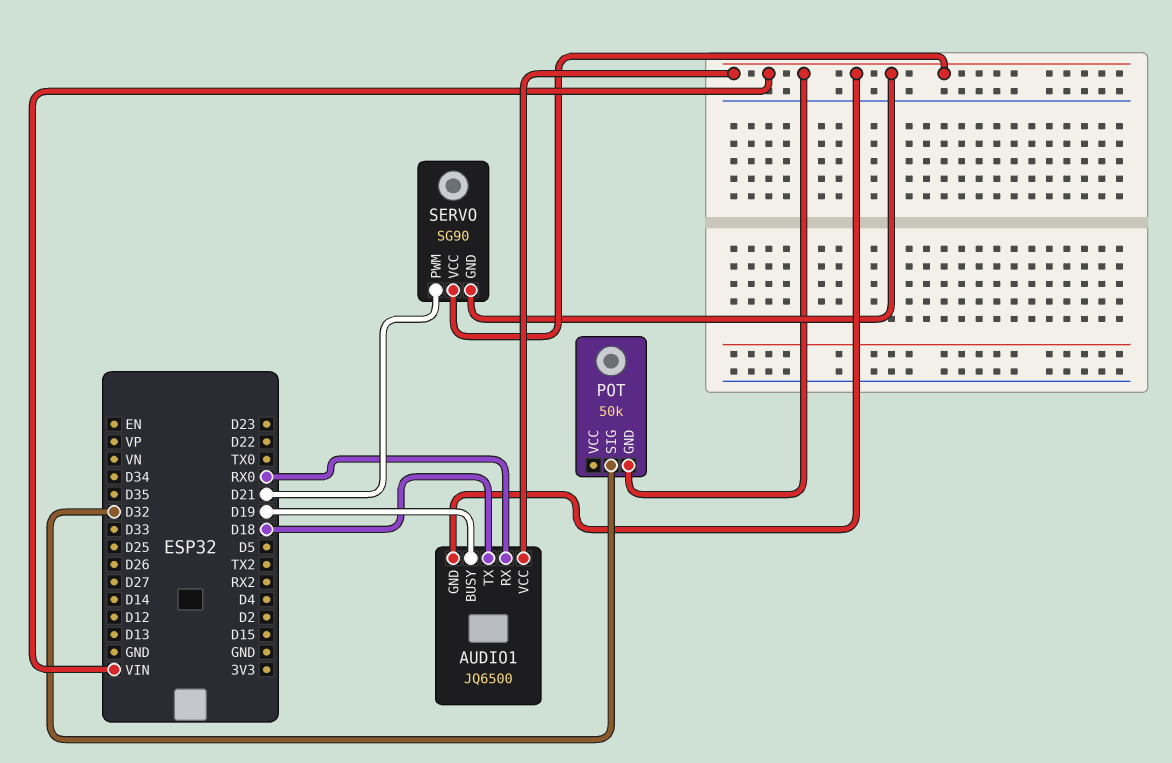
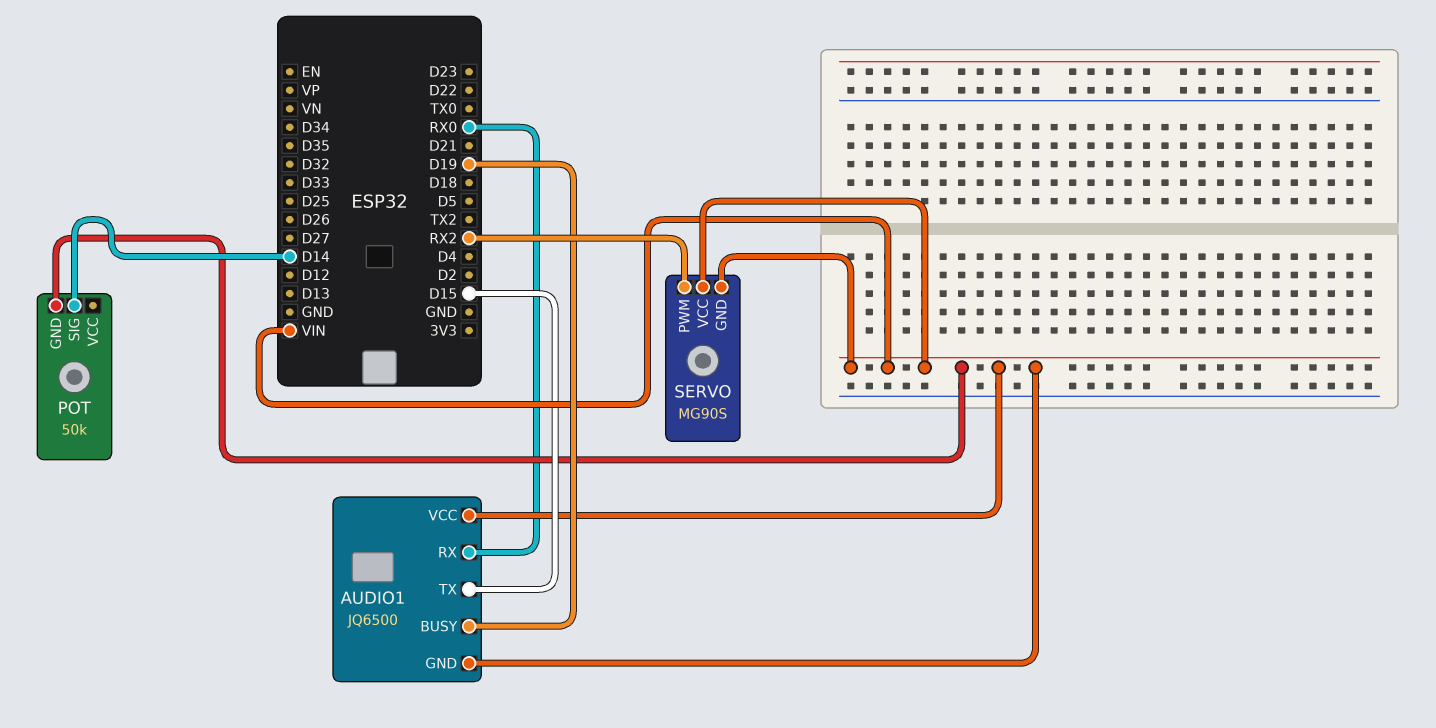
AUDIO1 pin TX: D18 -> D15
POT pin SIG: D32 -> D14
SERVO: SG90 -> MG90S
SERVO pin PWM: D21 -> RX2

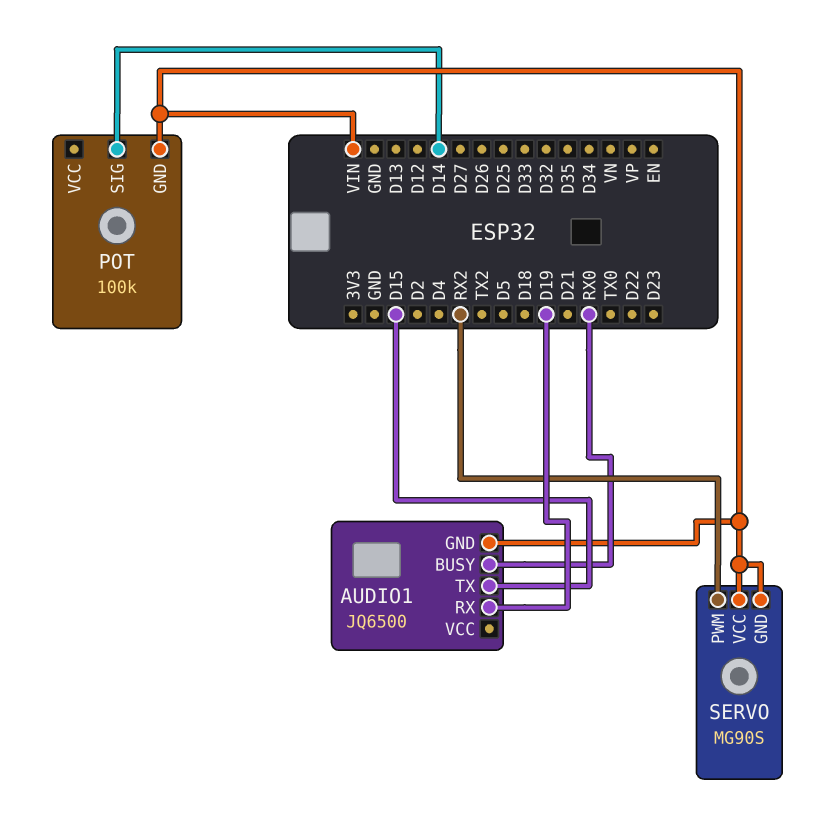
AUDIO1 pin BUSY: D19 -> RX0
AUDIO1 pin RX: RX0 -> D19
AUDIO1 pin VCC: VIN -> none
POT: 50k -> 100k

